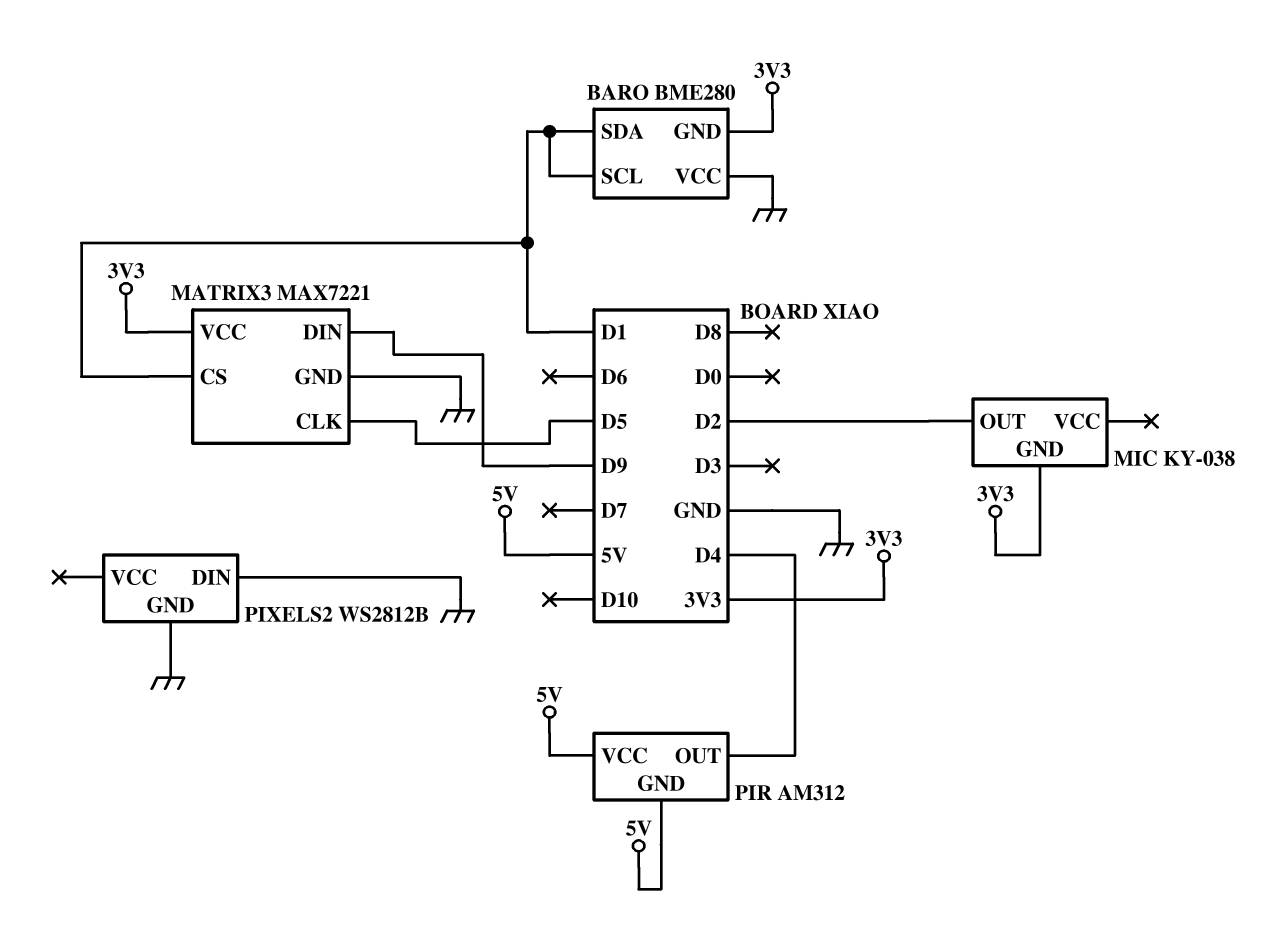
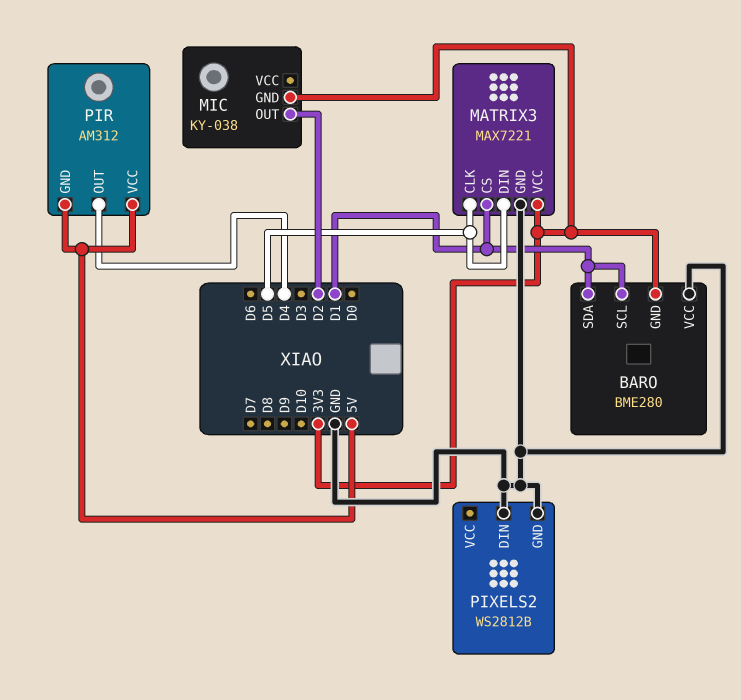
MATRIX3 pin DIN: D9 -> D5

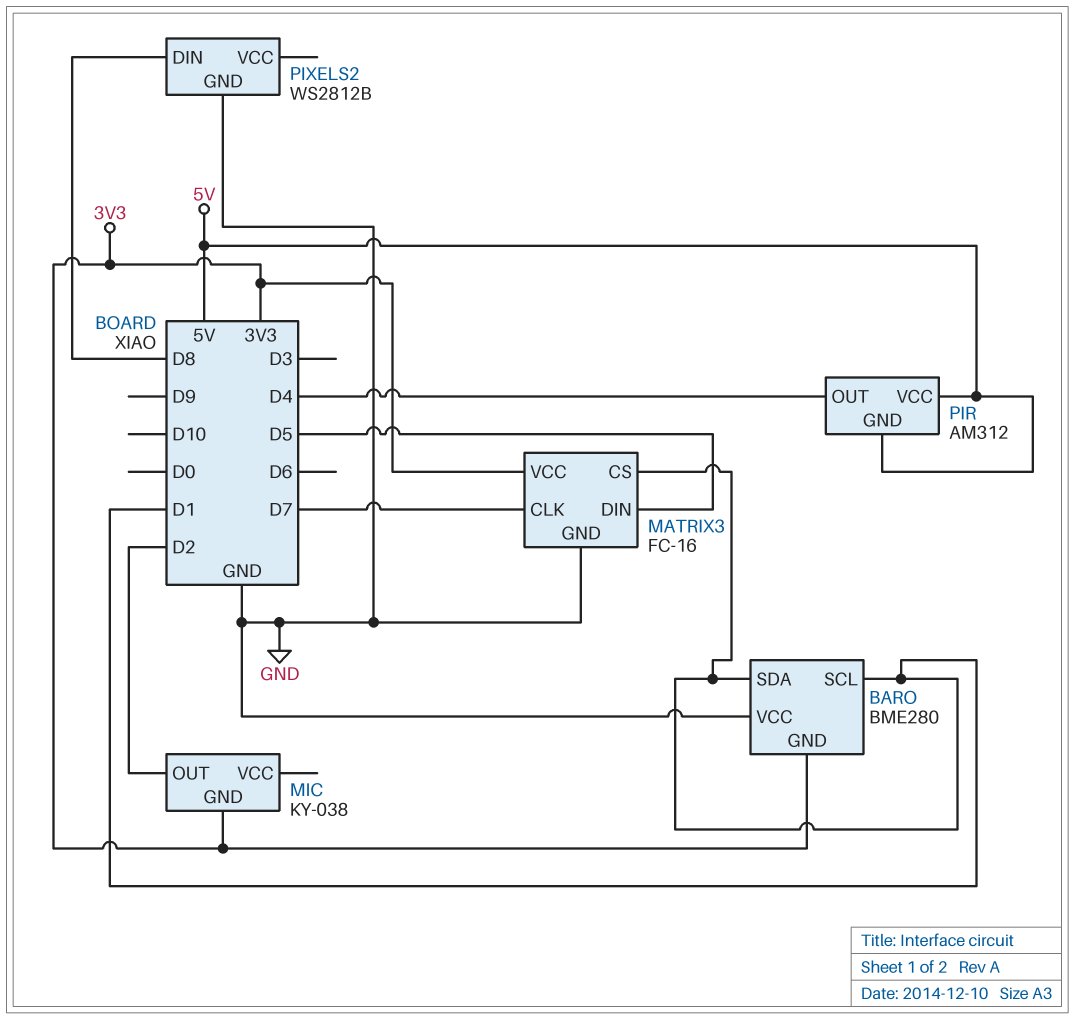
MATRIX3: MAX7221 -> FC-16
MATRIX3 pin CLK: D5 -> D7
PIXELS2 pin DIN: GND -> D8

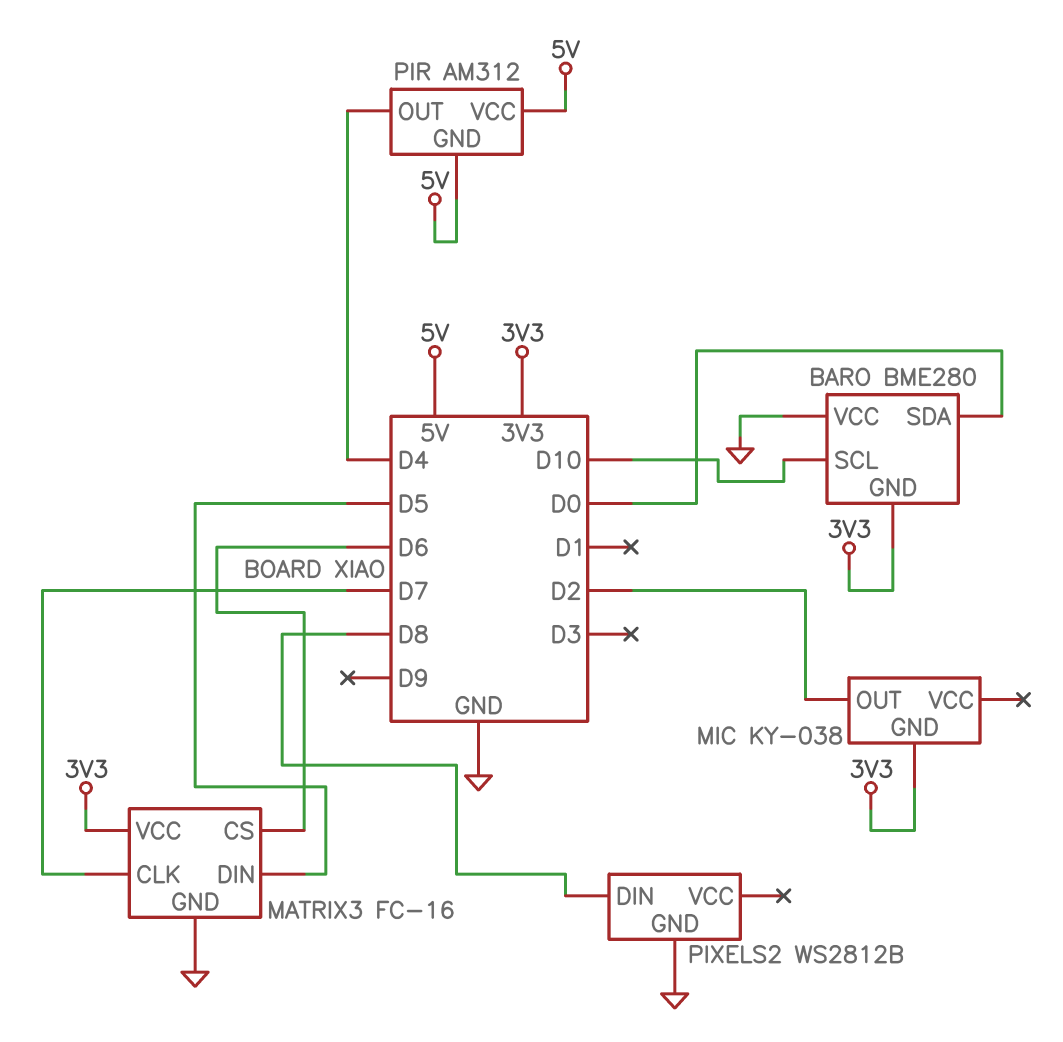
BARO pin SCL: D1 -> D10
BARO pin SDA: D1 -> D0
MATRIX3 pin CS: D1 -> D6

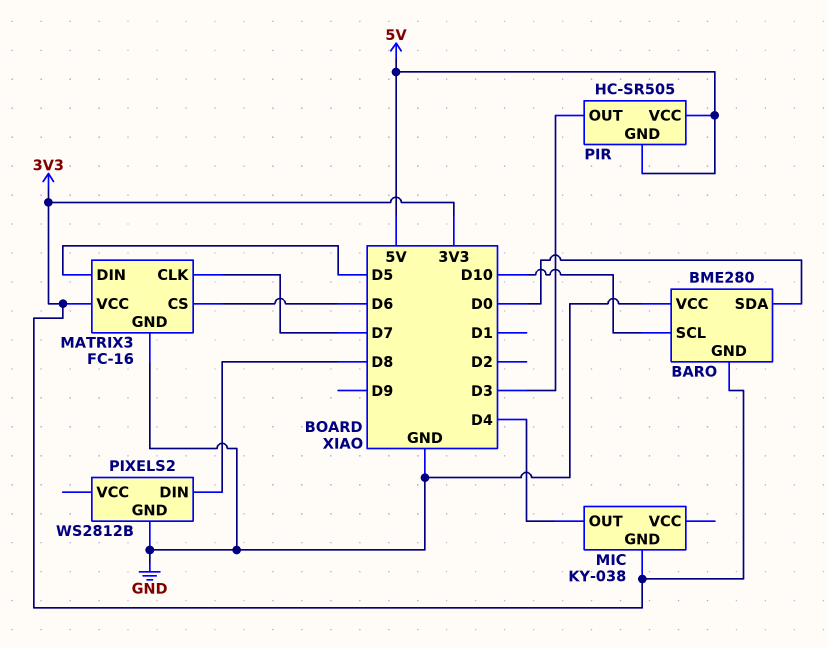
MIC pin OUT: D2 -> D4
PIR: AM312 -> HC-SR505
PIR pin OUT: D4 -> D3

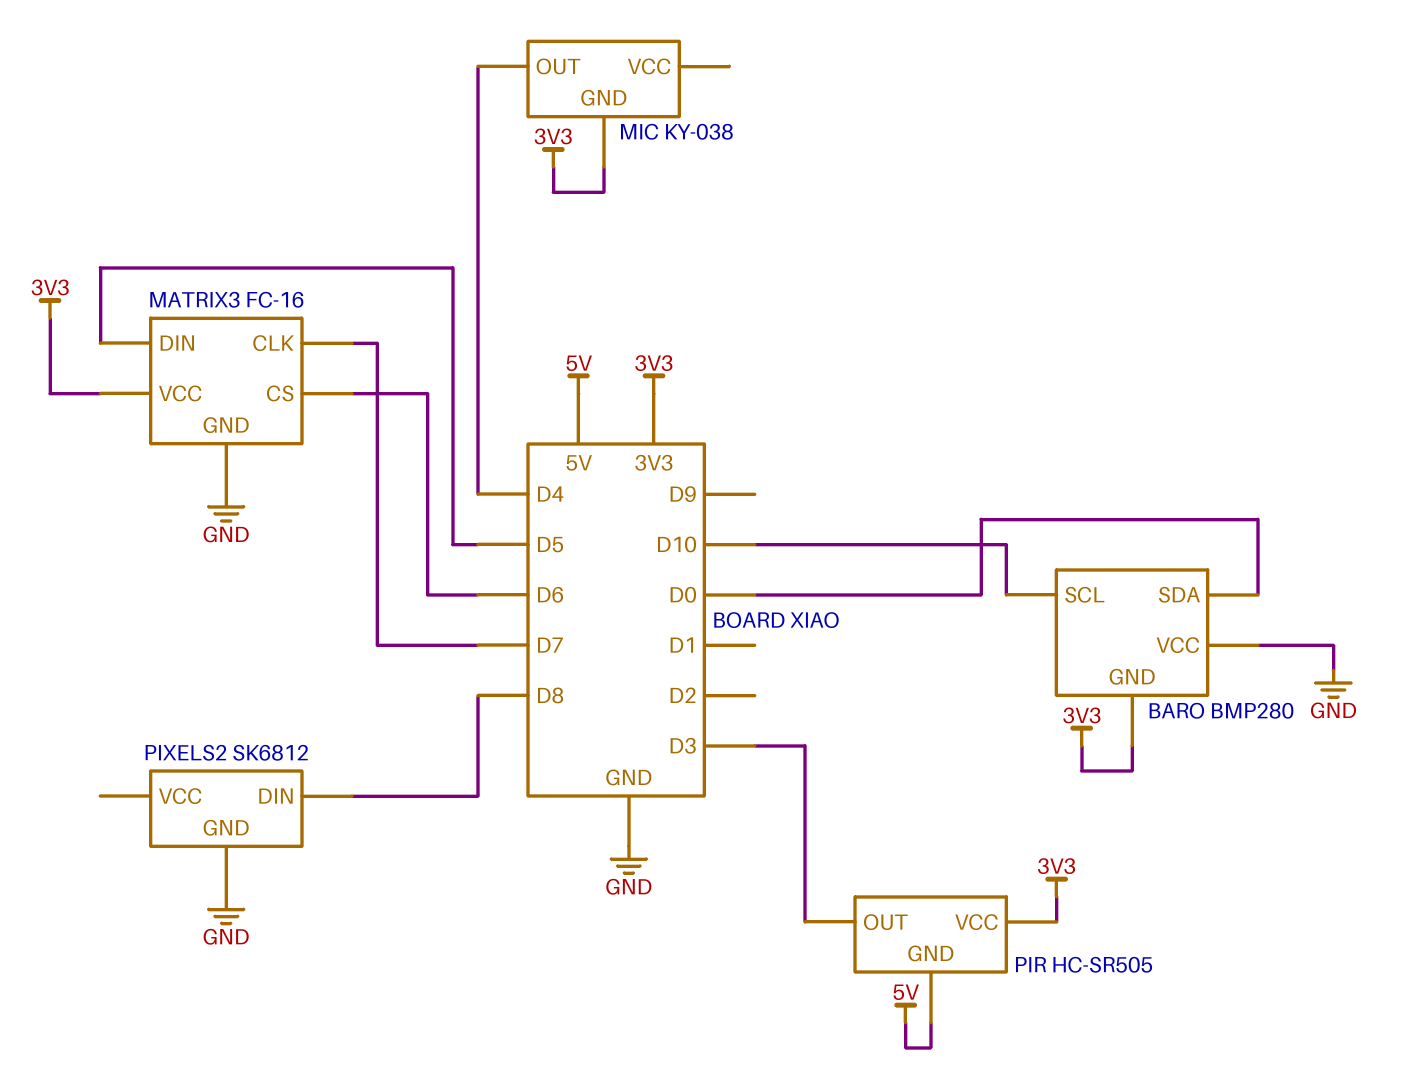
BARO: BME280 -> BMP280
PIR pin VCC: 5V -> 3V3
PIXELS2: WS2812B -> SK6812

